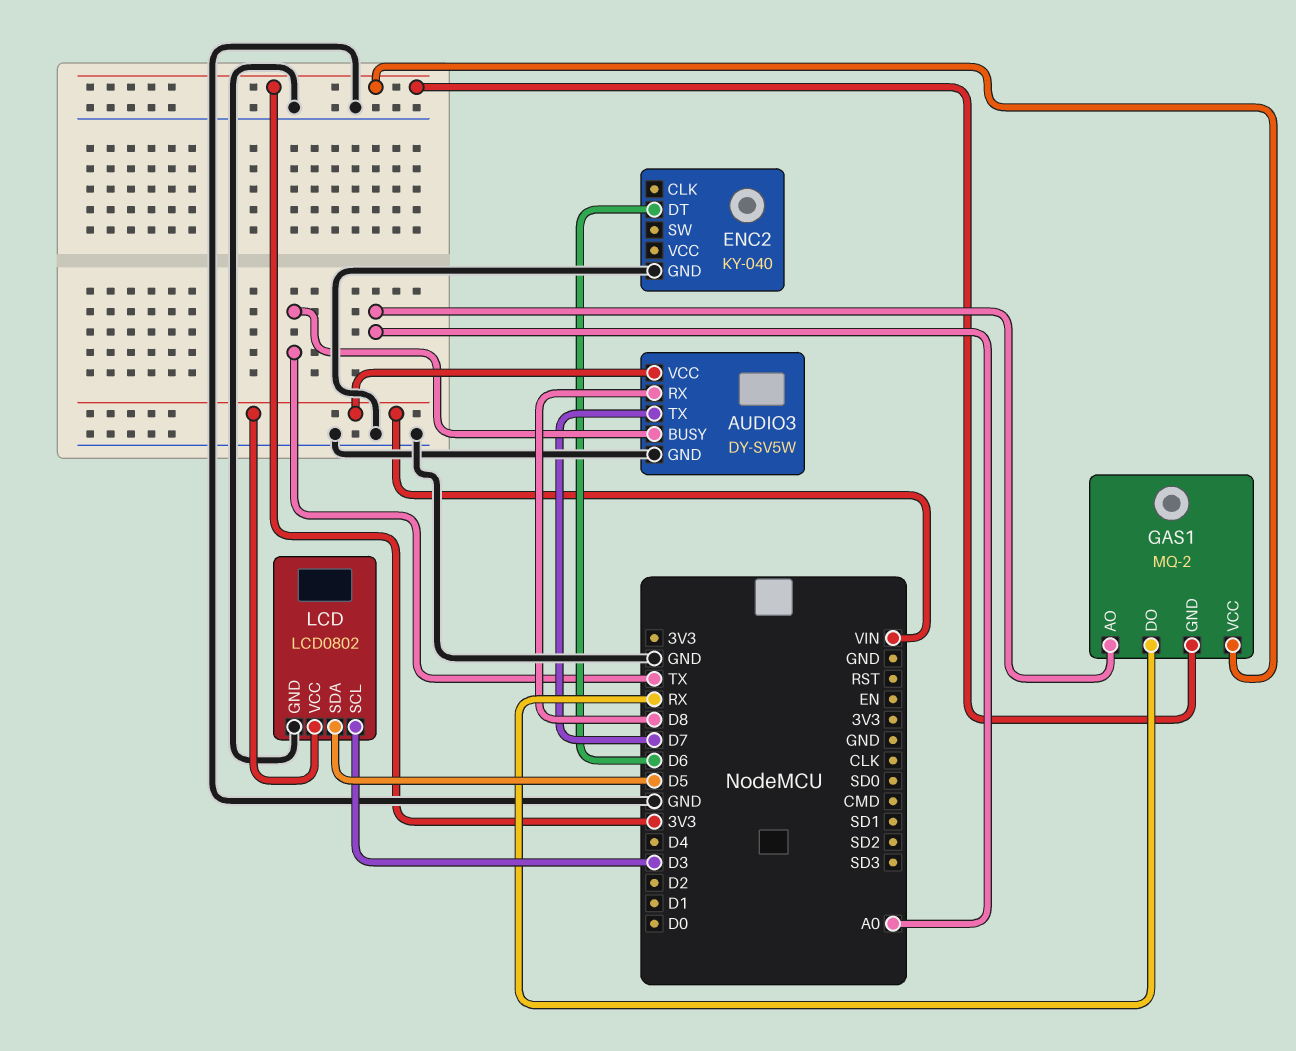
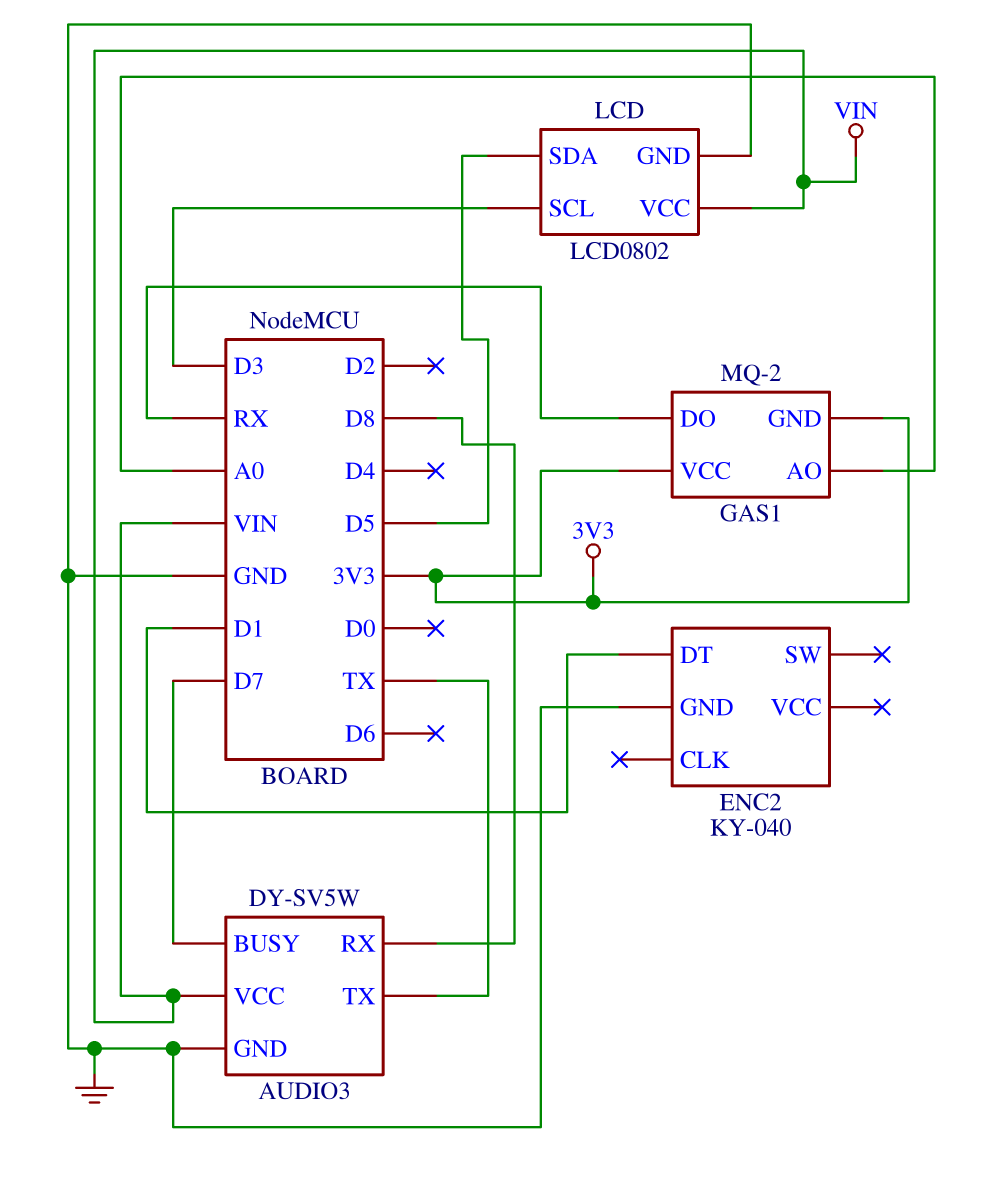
AUDIO3 pin BUSY: TX -> D7
AUDIO3 pin TX: D7 -> TX
ENC2 pin DT: D6 -> D1

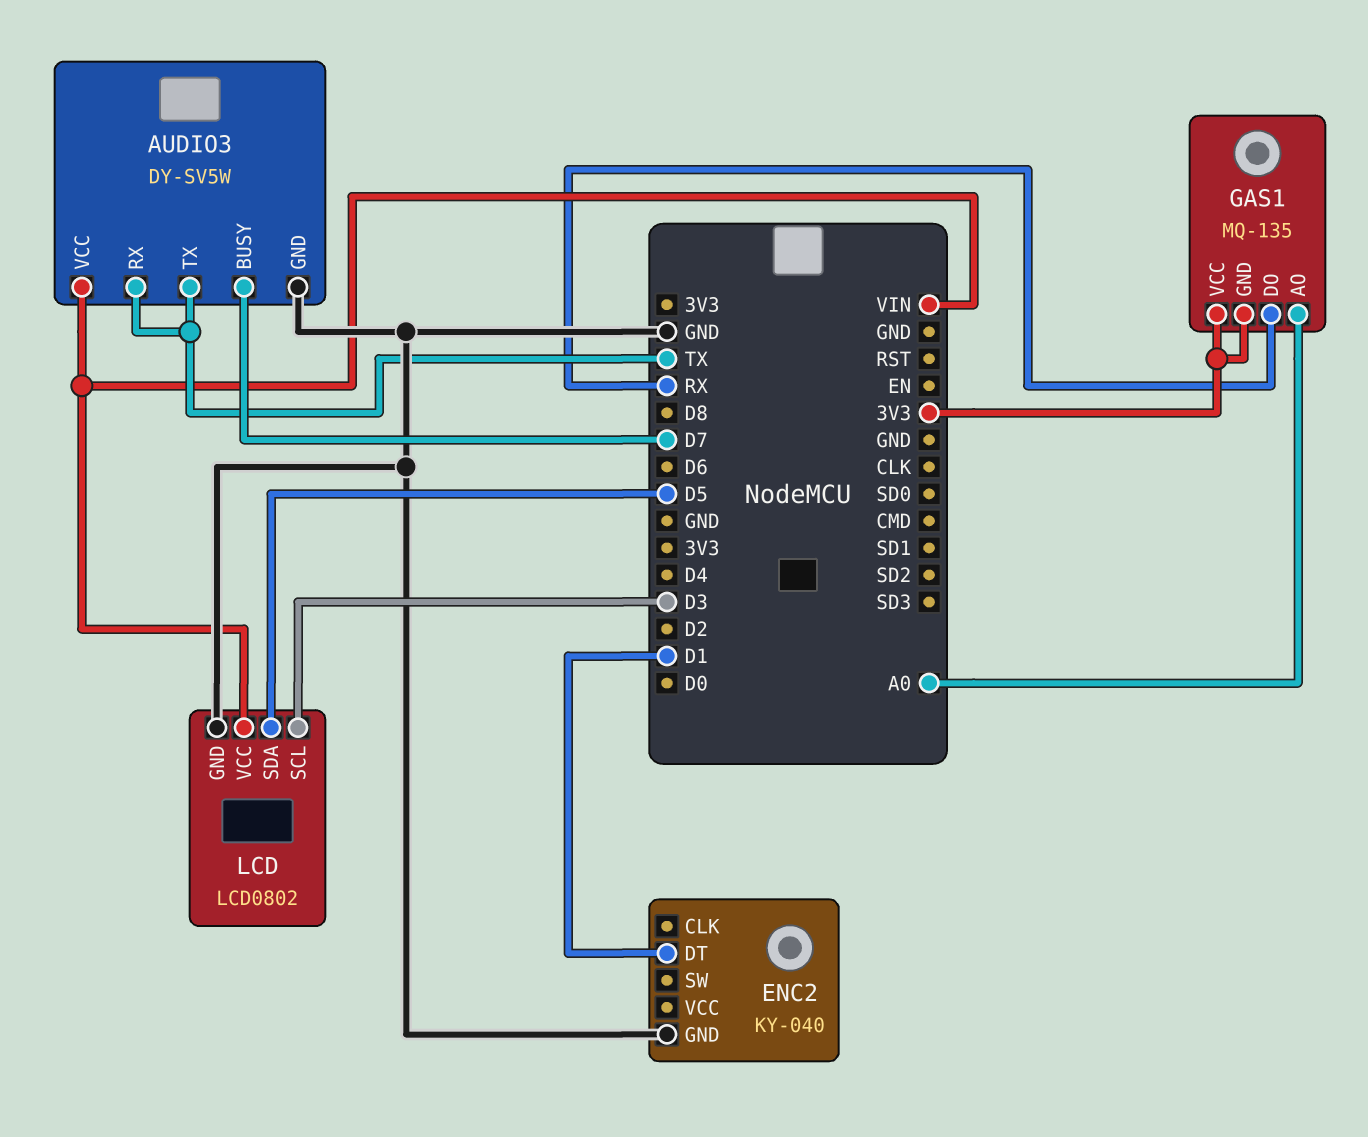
AUDIO3 pin RX: D8 -> TX
GAS1: MQ-2 -> MQ-135

